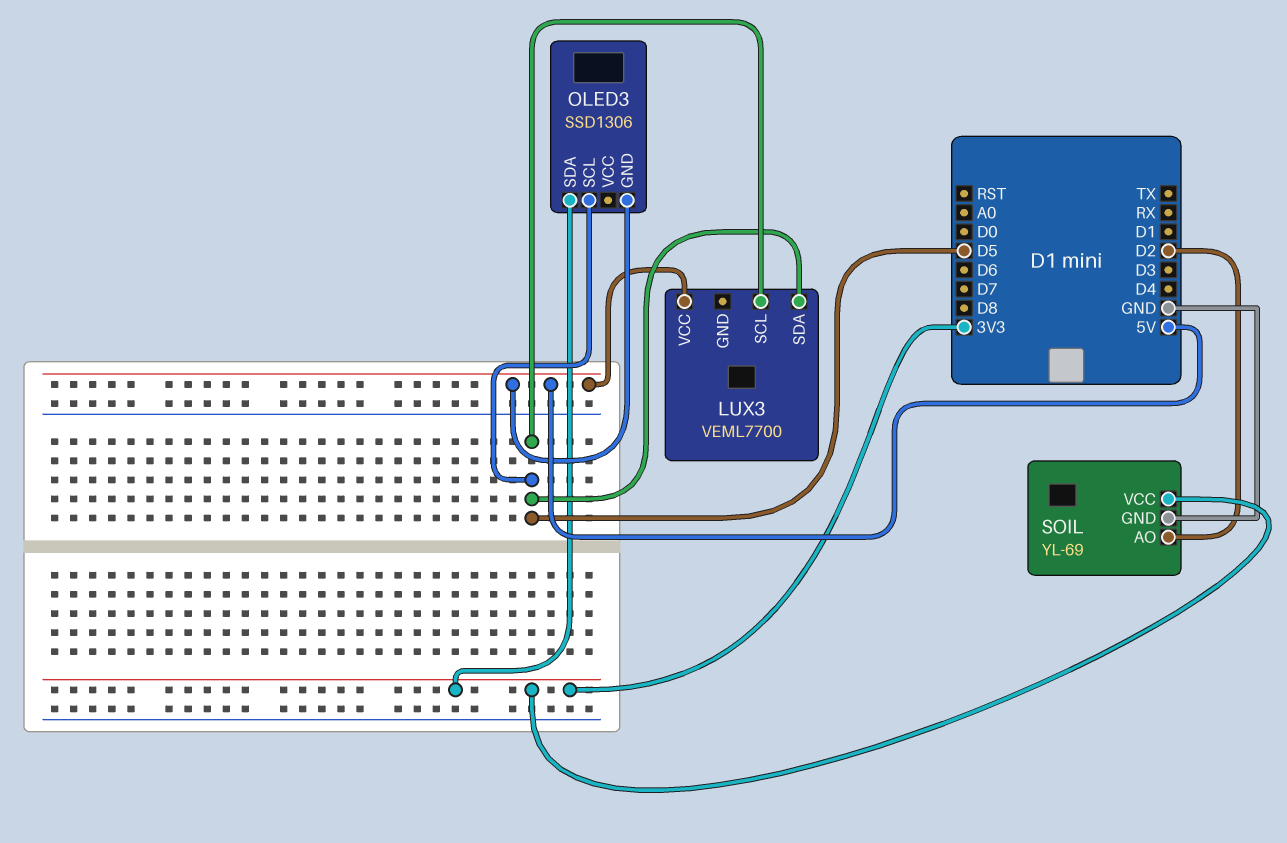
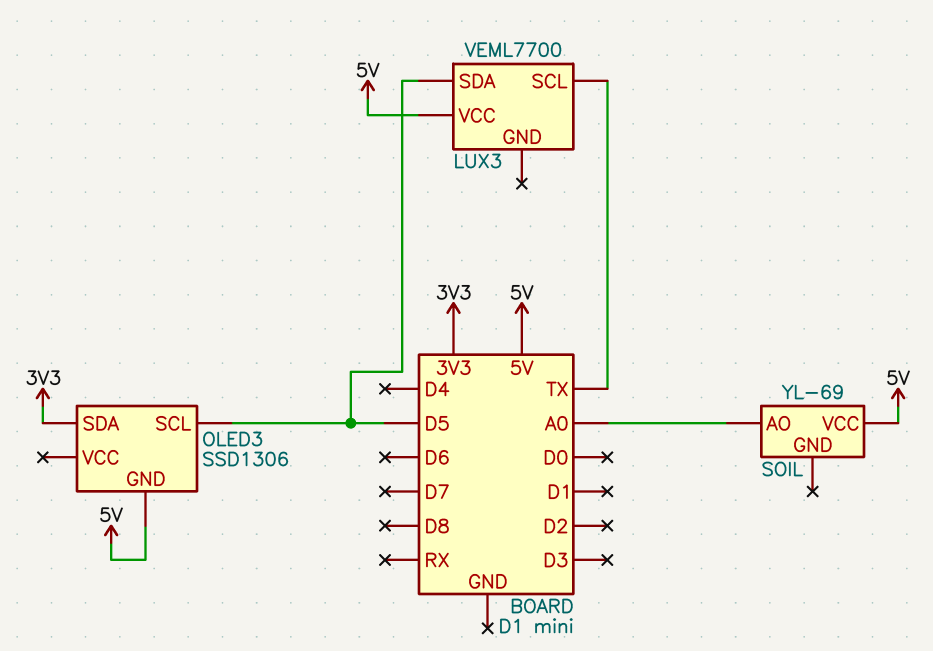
LUX3 pin SCL: D5 -> TX
SOIL pin AO: D2 -> A0
SOIL pin GND: GND -> none
SOIL pin VCC: 3V3 -> 5V

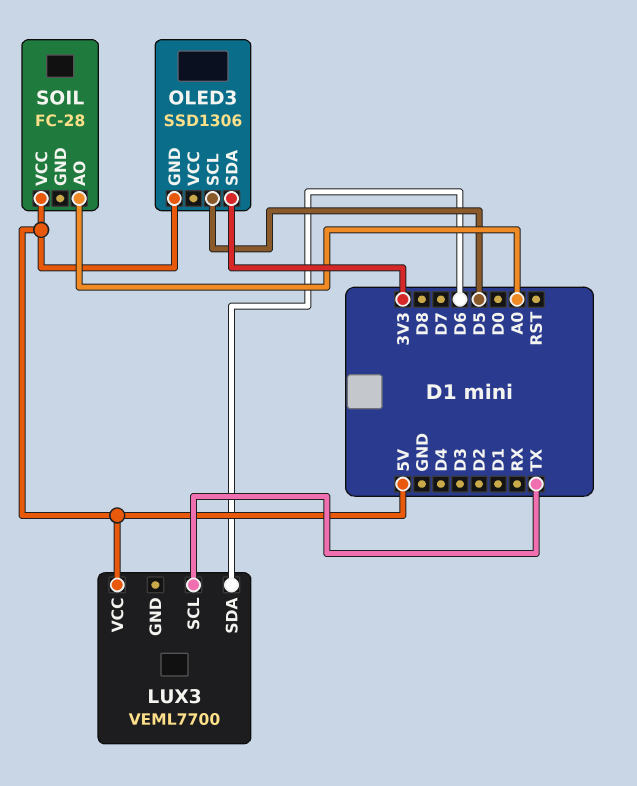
LUX3 pin SDA: D5 -> D6
SOIL: YL-69 -> FC-28

